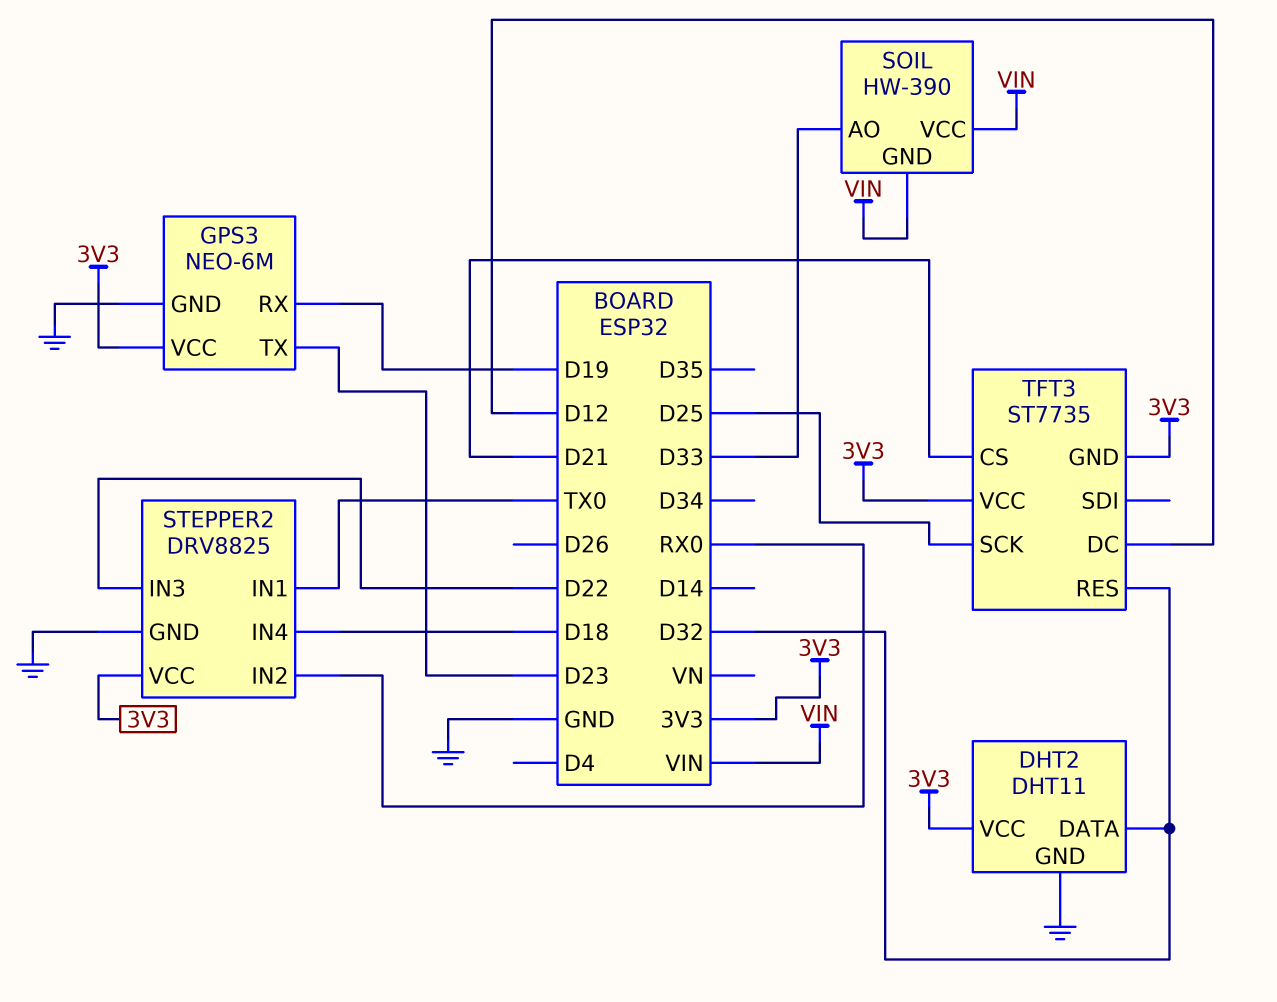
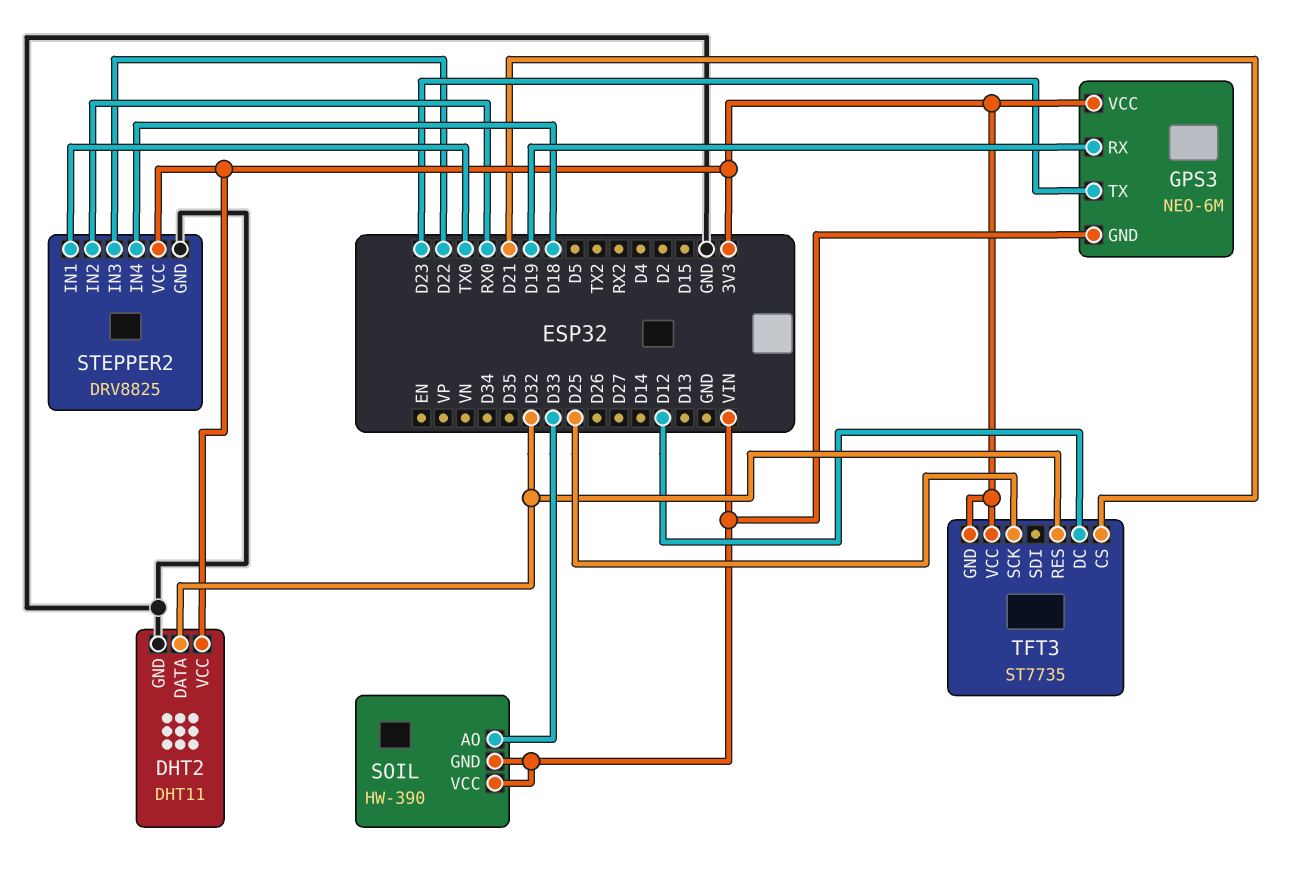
GPS3 pin GND: GND -> VIN

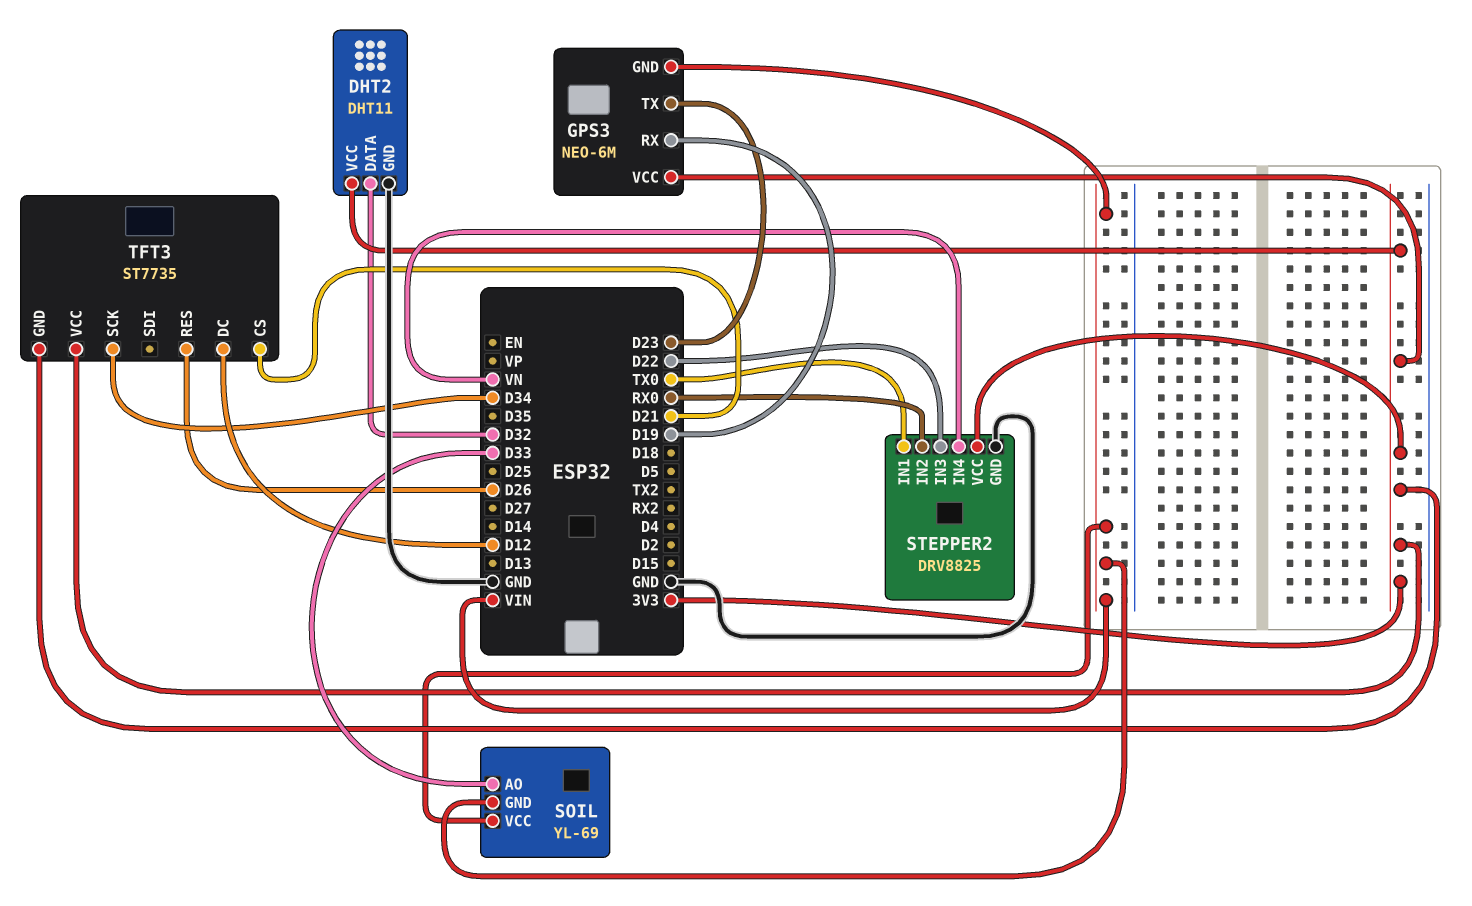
SOIL: HW-390 -> YL-69
STEPPER2 pin IN4: D18 -> VN
TFT3 pin RES: D32 -> D26
TFT3 pin SCK: D25 -> D34

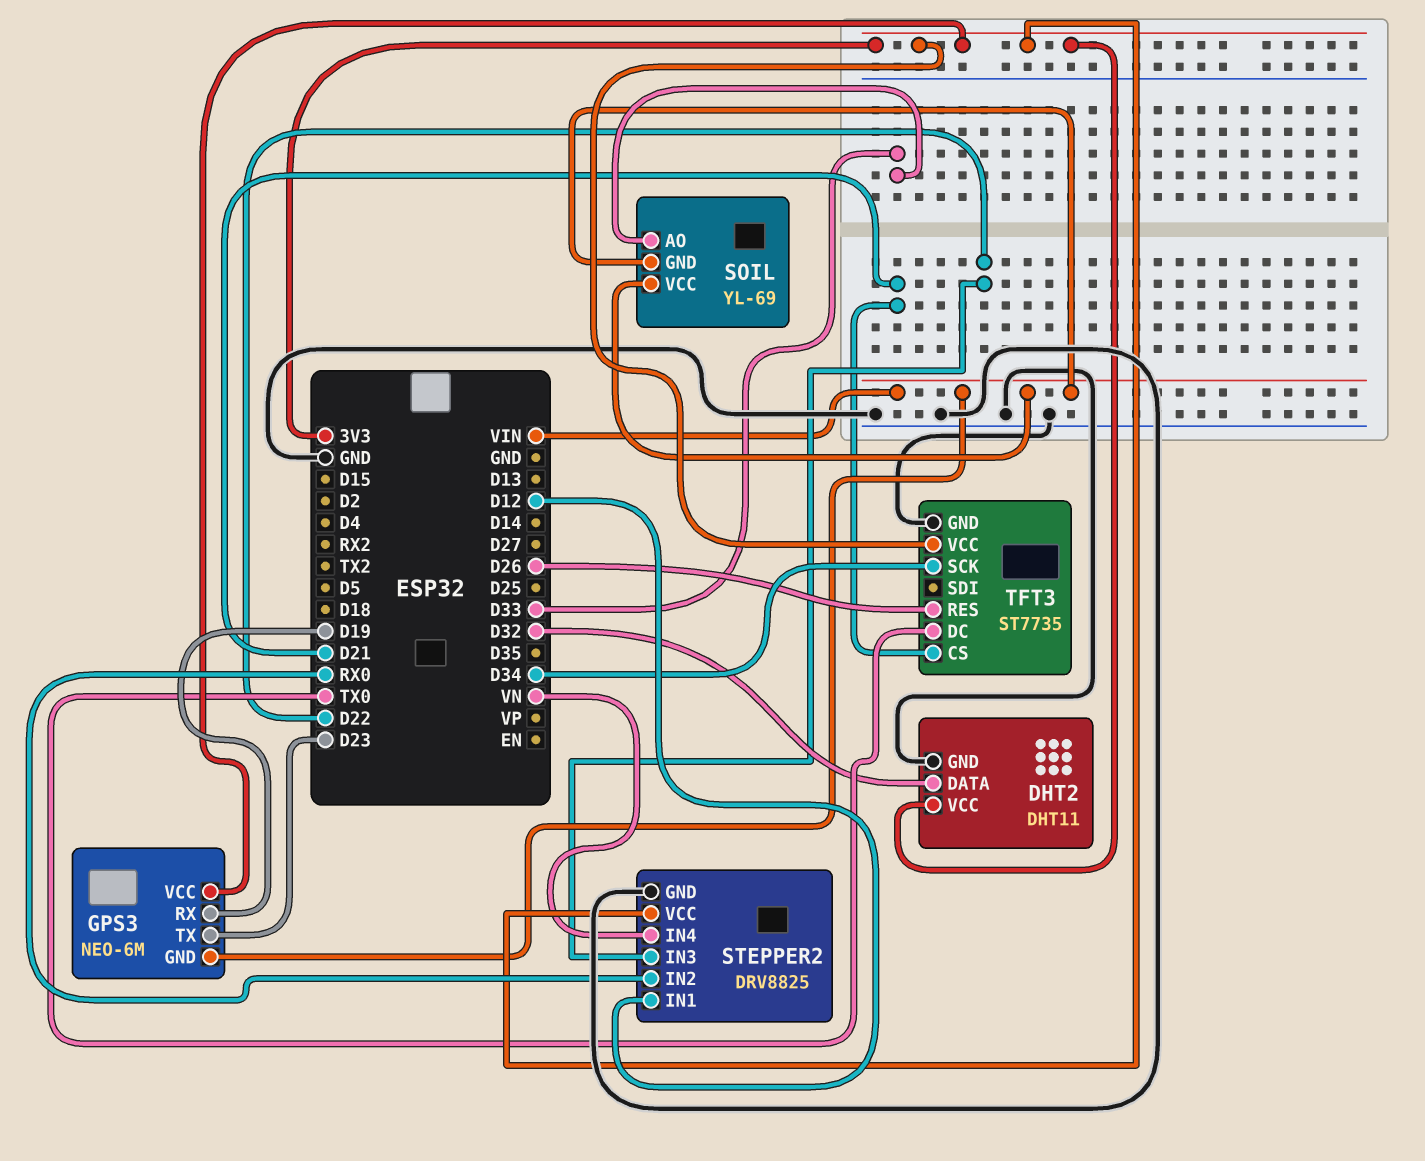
STEPPER2 pin IN1: TX0 -> D12
TFT3 pin DC: D12 -> TX0
TFT3 pin GND: 3V3 -> GND

